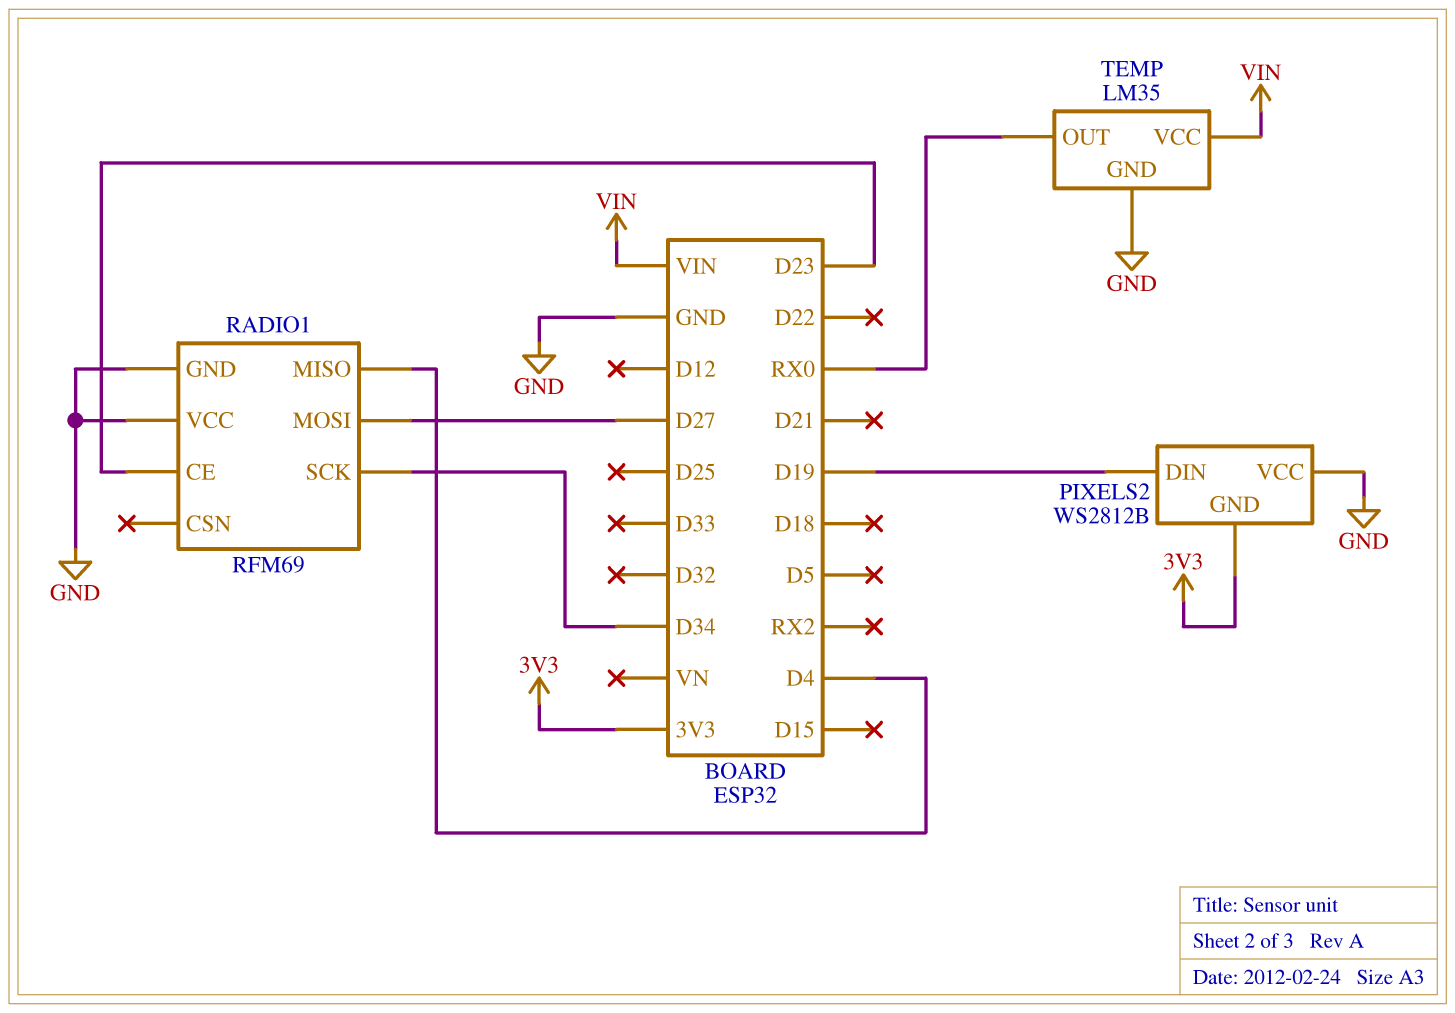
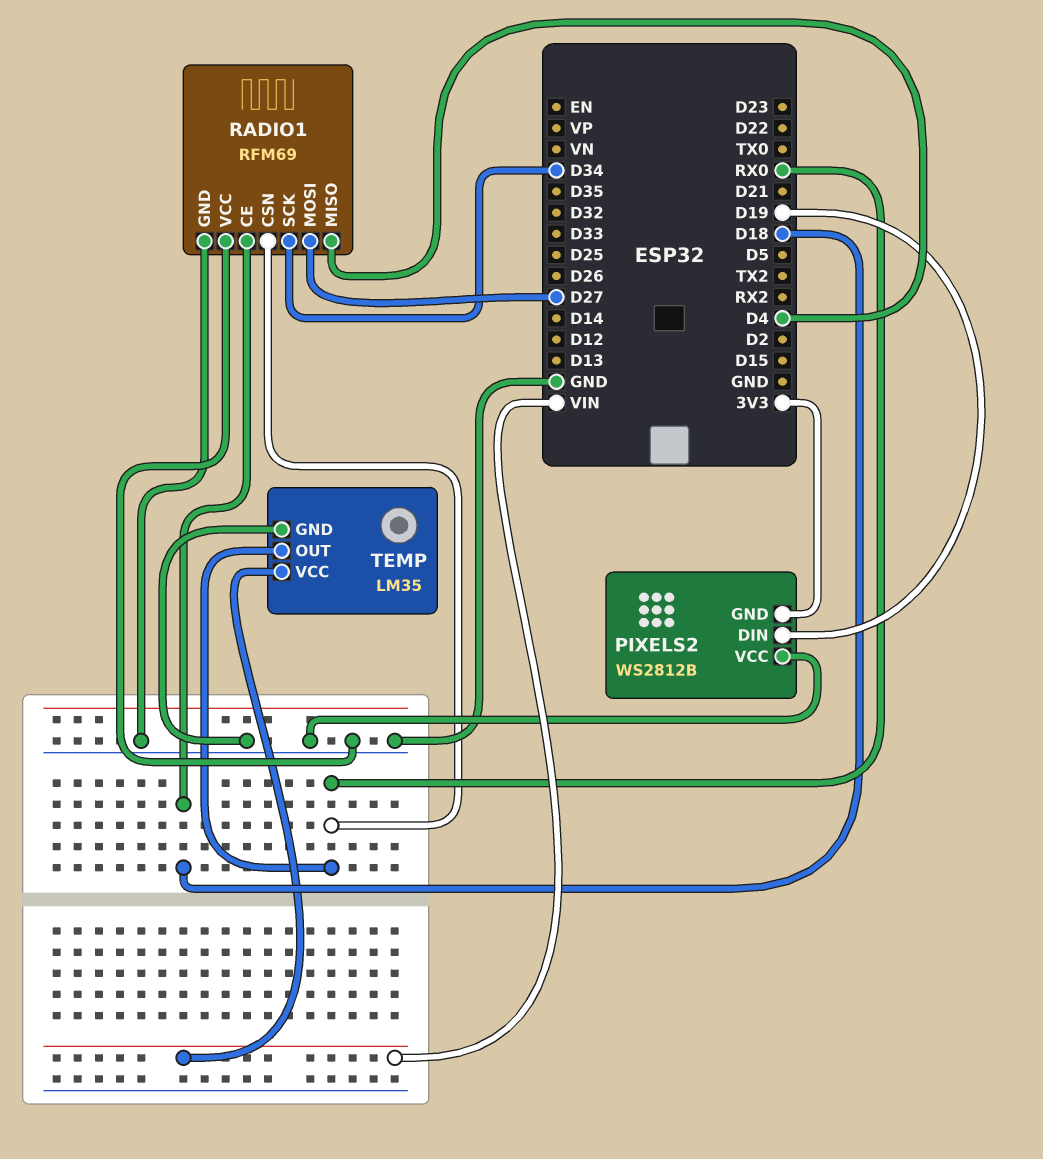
RADIO1 pin CE: D23 -> D18
RADIO1 pin CSN: none -> RX0

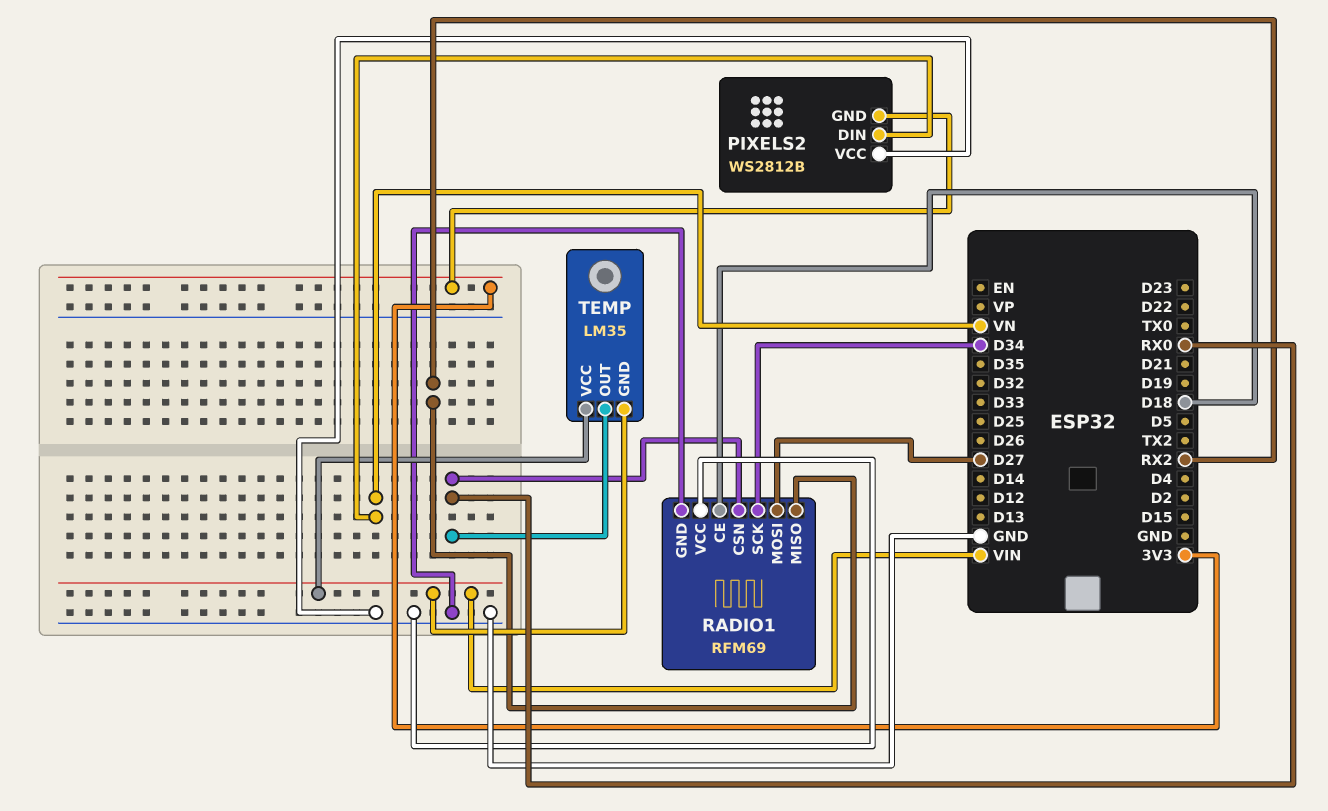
PIXELS2 pin DIN: D19 -> VN
RADIO1 pin MISO: D4 -> RX2
TEMP pin GND: GND -> VIN

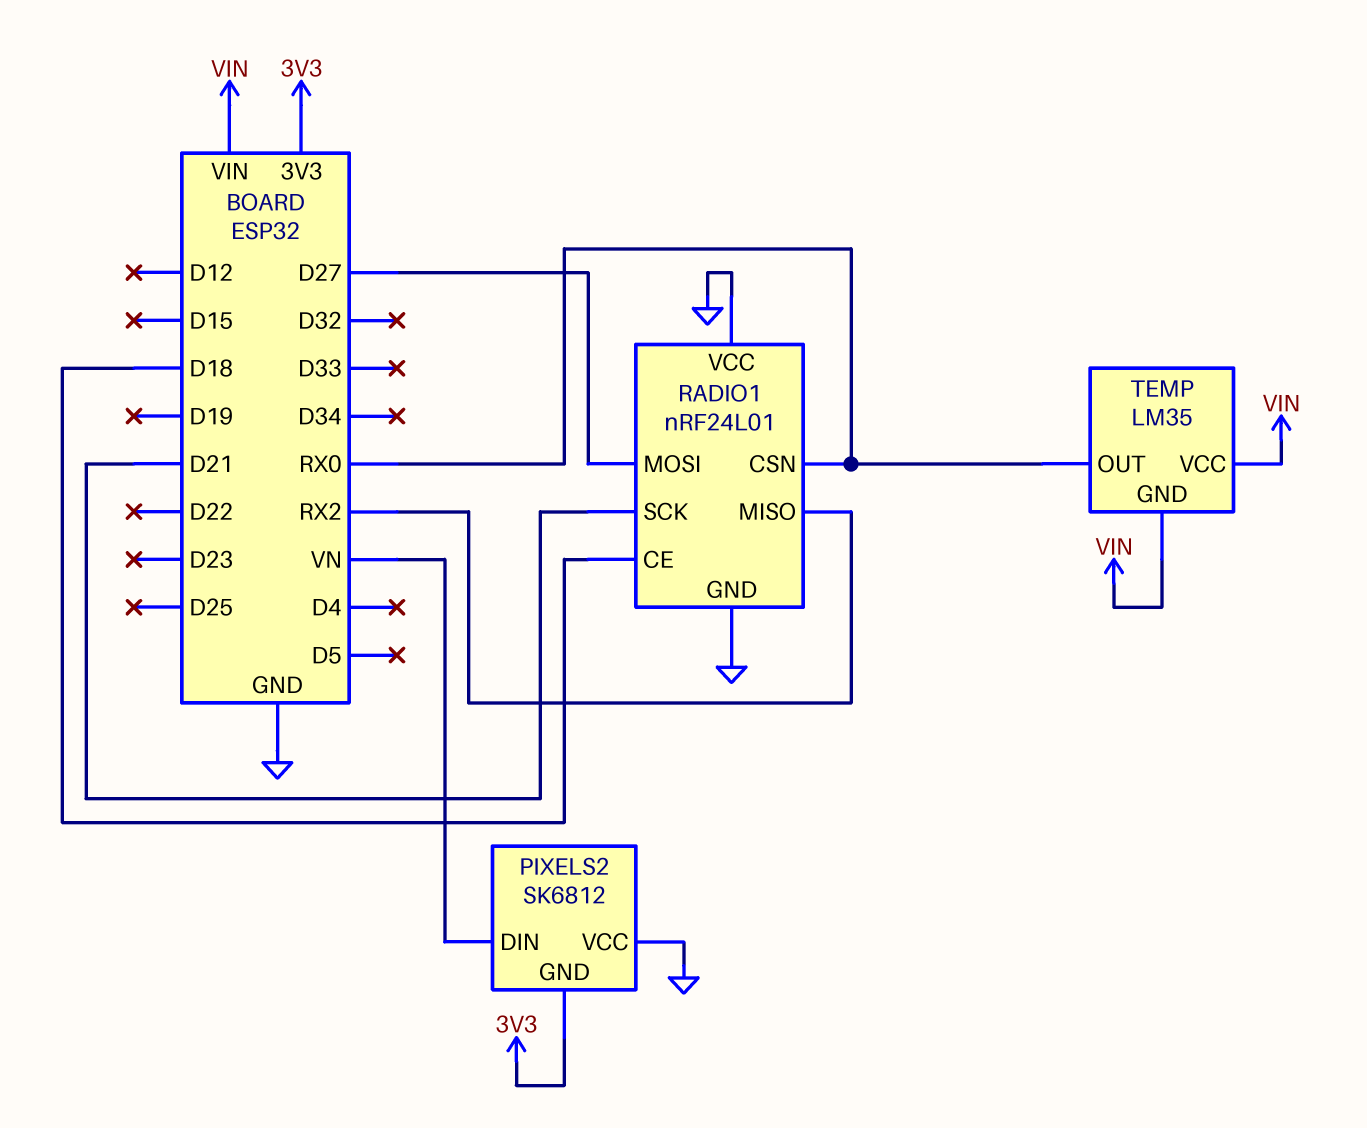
PIXELS2: WS2812B -> SK6812
RADIO1: RFM69 -> nRF24L01
RADIO1 pin SCK: D34 -> D21

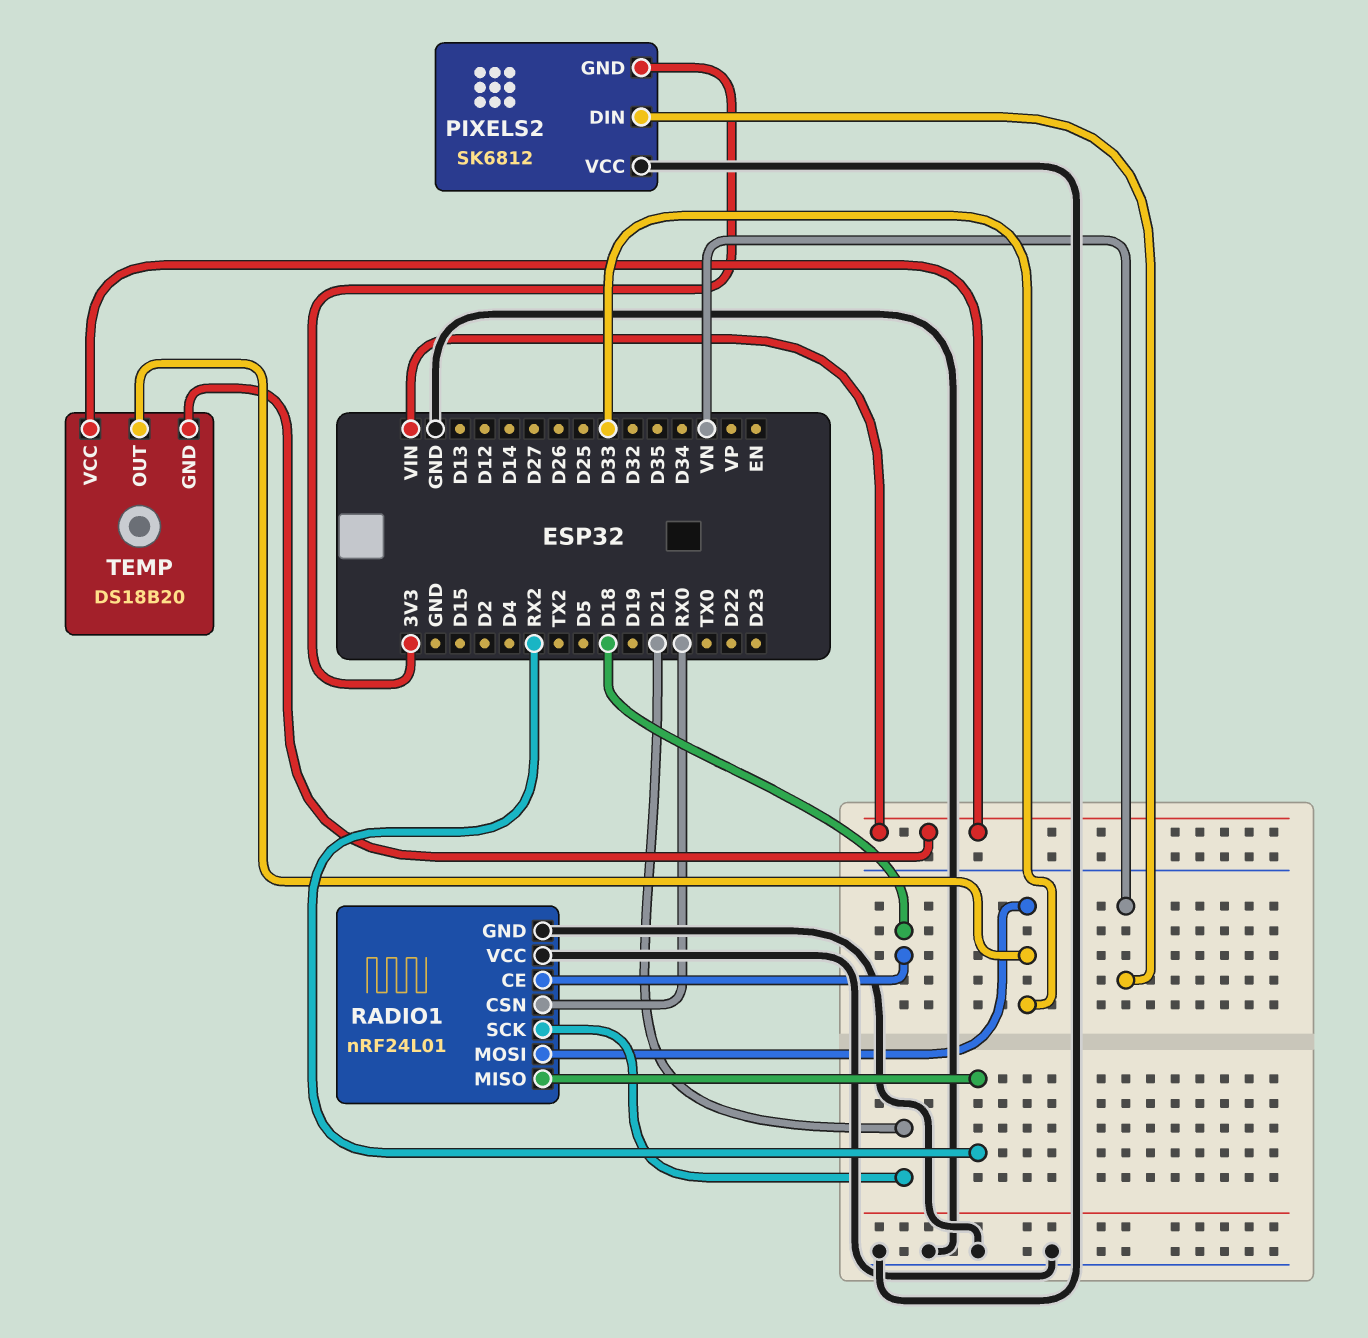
RADIO1 pin MOSI: D27 -> D33
TEMP: LM35 -> DS18B20
TEMP pin OUT: RX0 -> D33

